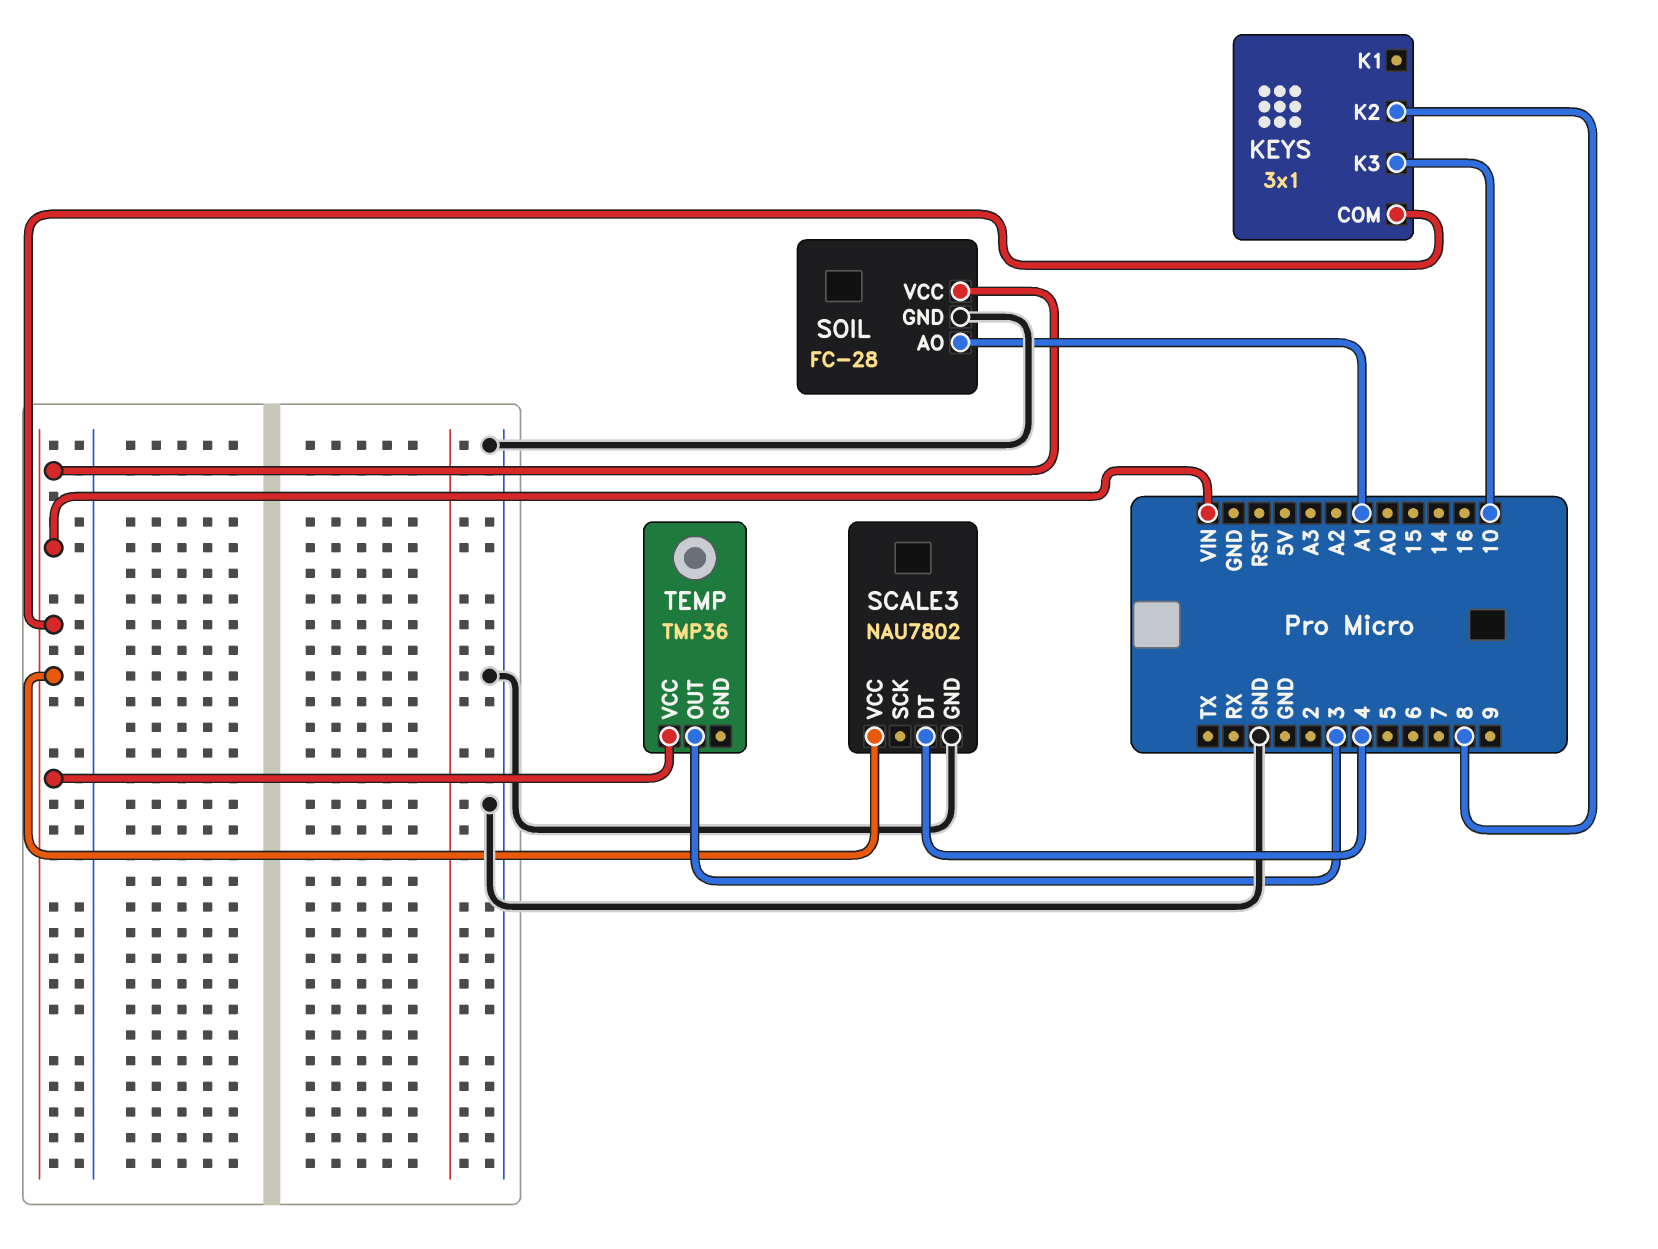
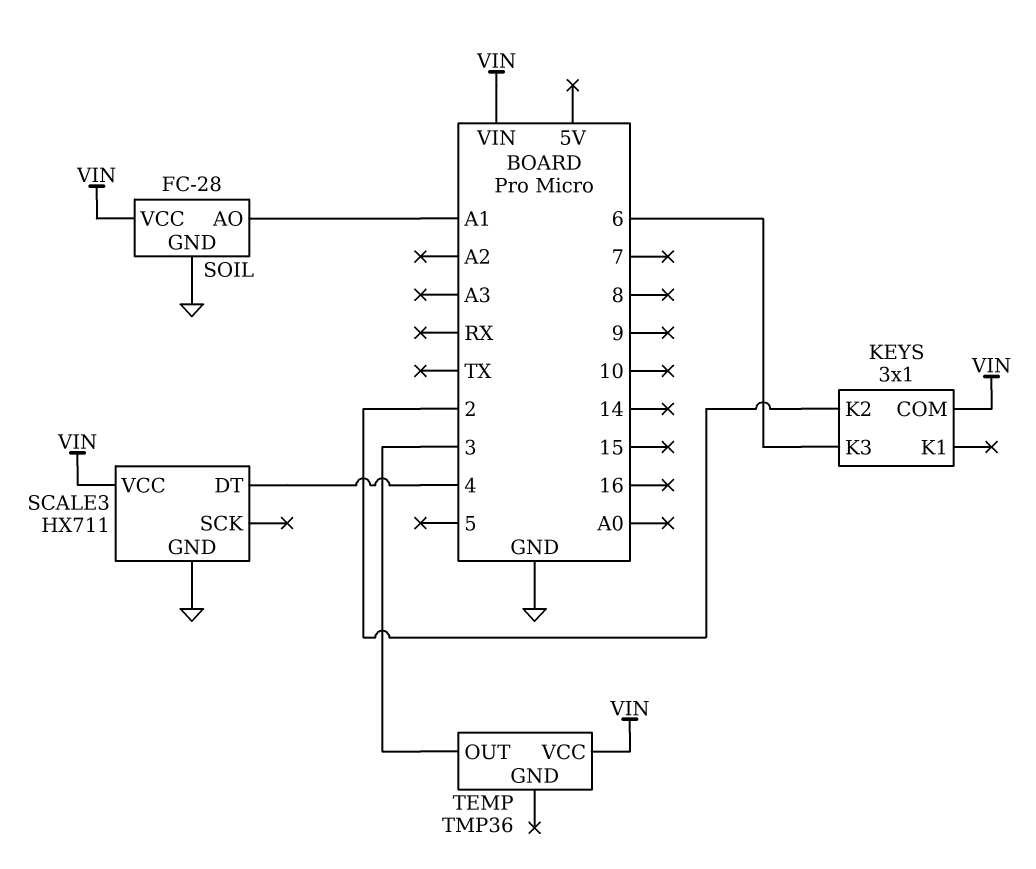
KEYS pin K2: 8 -> 2
KEYS pin K3: 10 -> 6
SCALE3: NAU7802 -> HX711

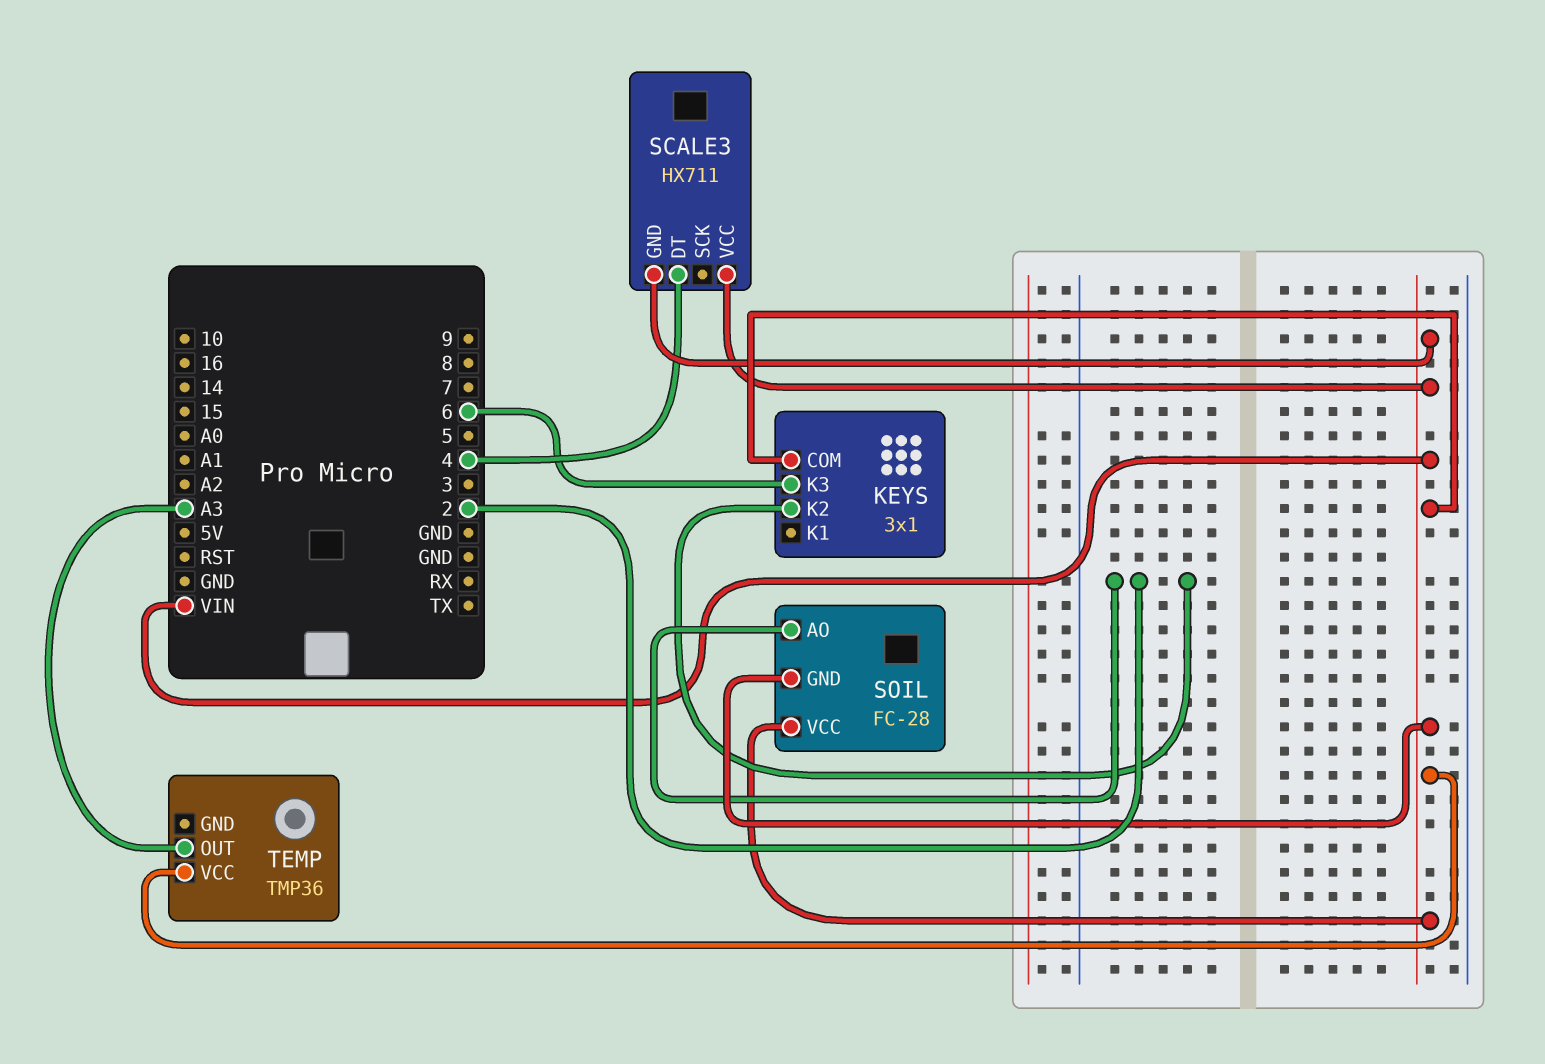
SCALE3 pin GND: GND -> VIN
SOIL pin AO: A1 -> 2
SOIL pin GND: GND -> VIN
TEMP pin OUT: 3 -> A3

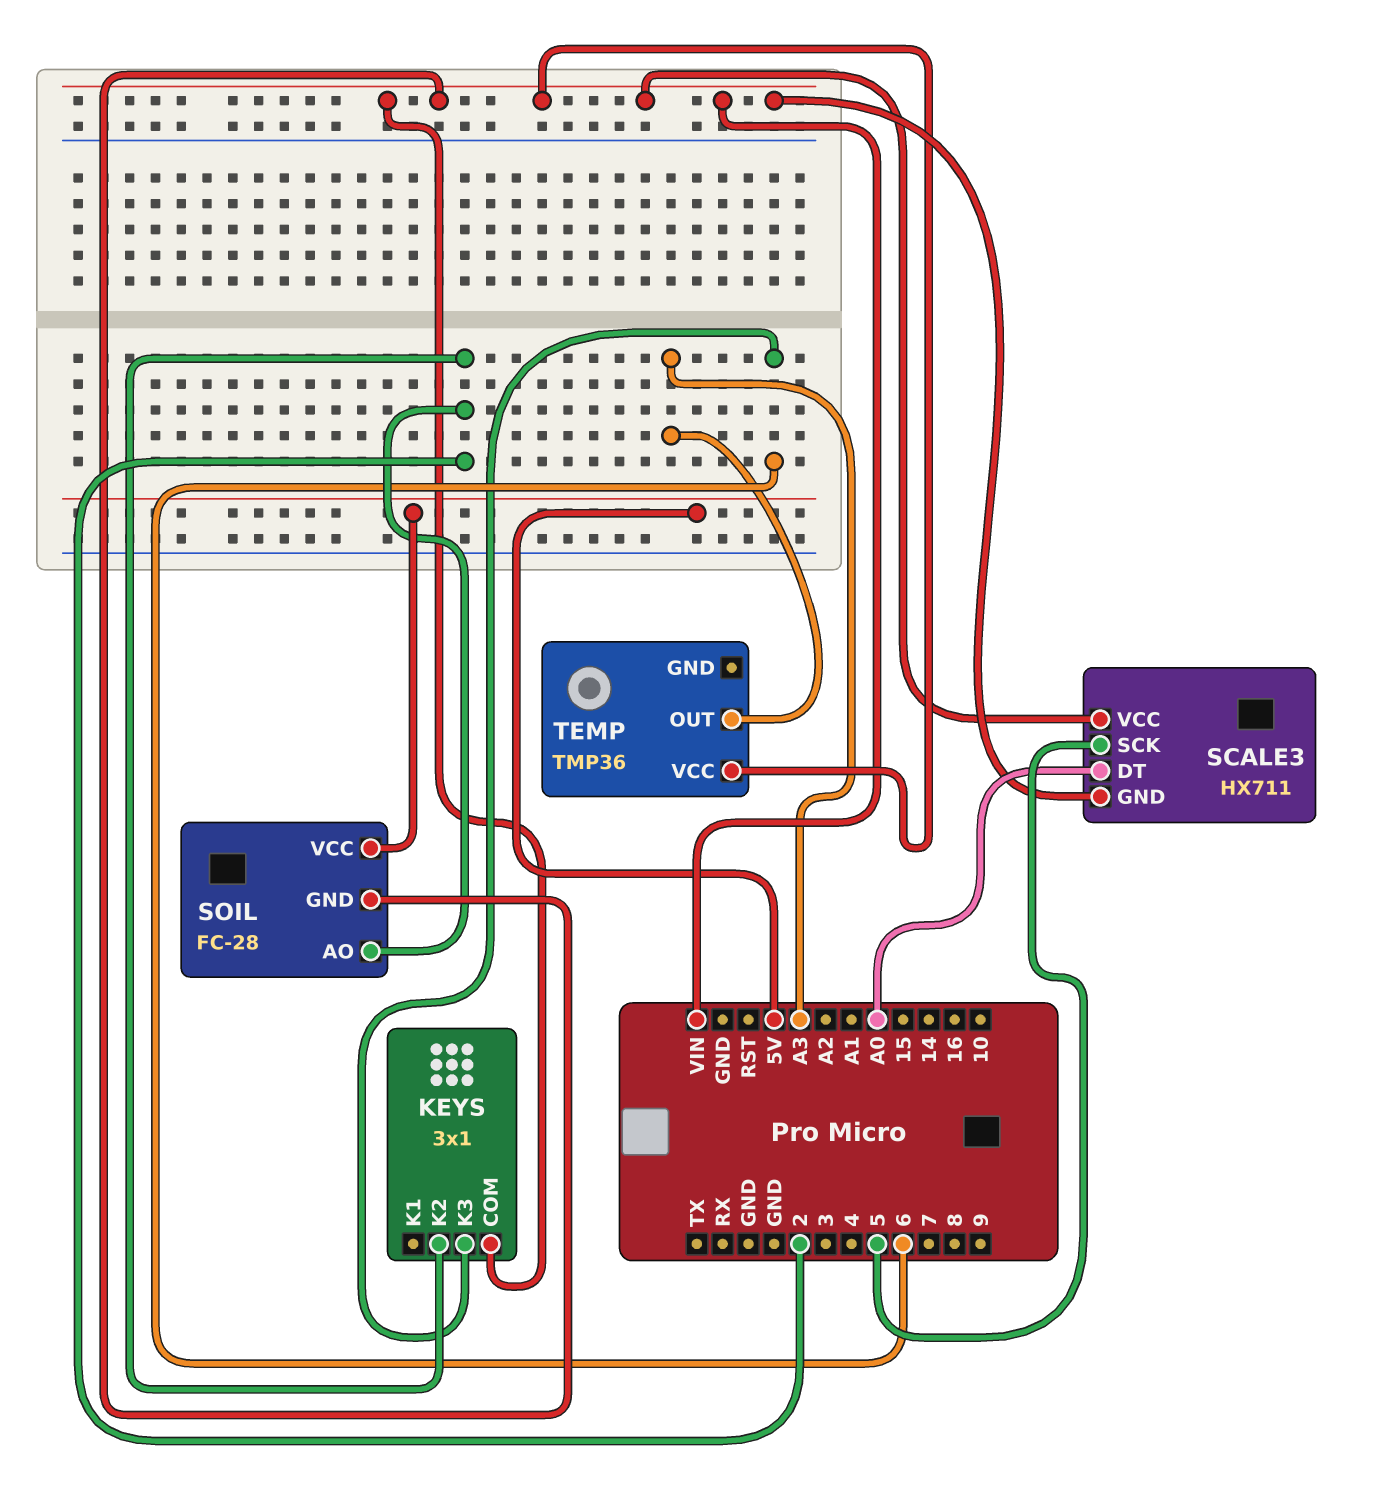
SCALE3 pin DT: 4 -> A0
SCALE3 pin SCK: none -> 5
SOIL pin VCC: VIN -> 5V

